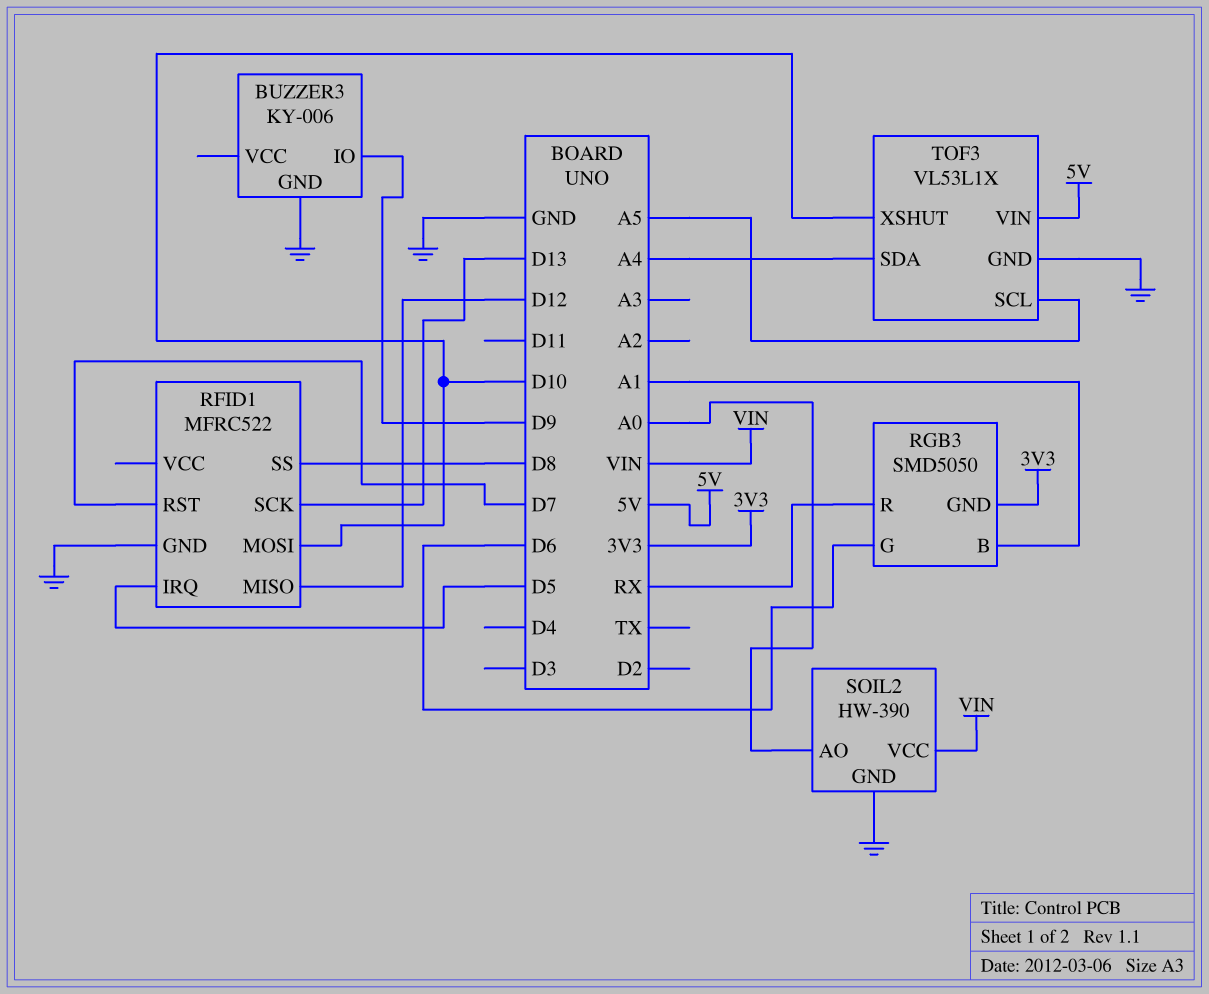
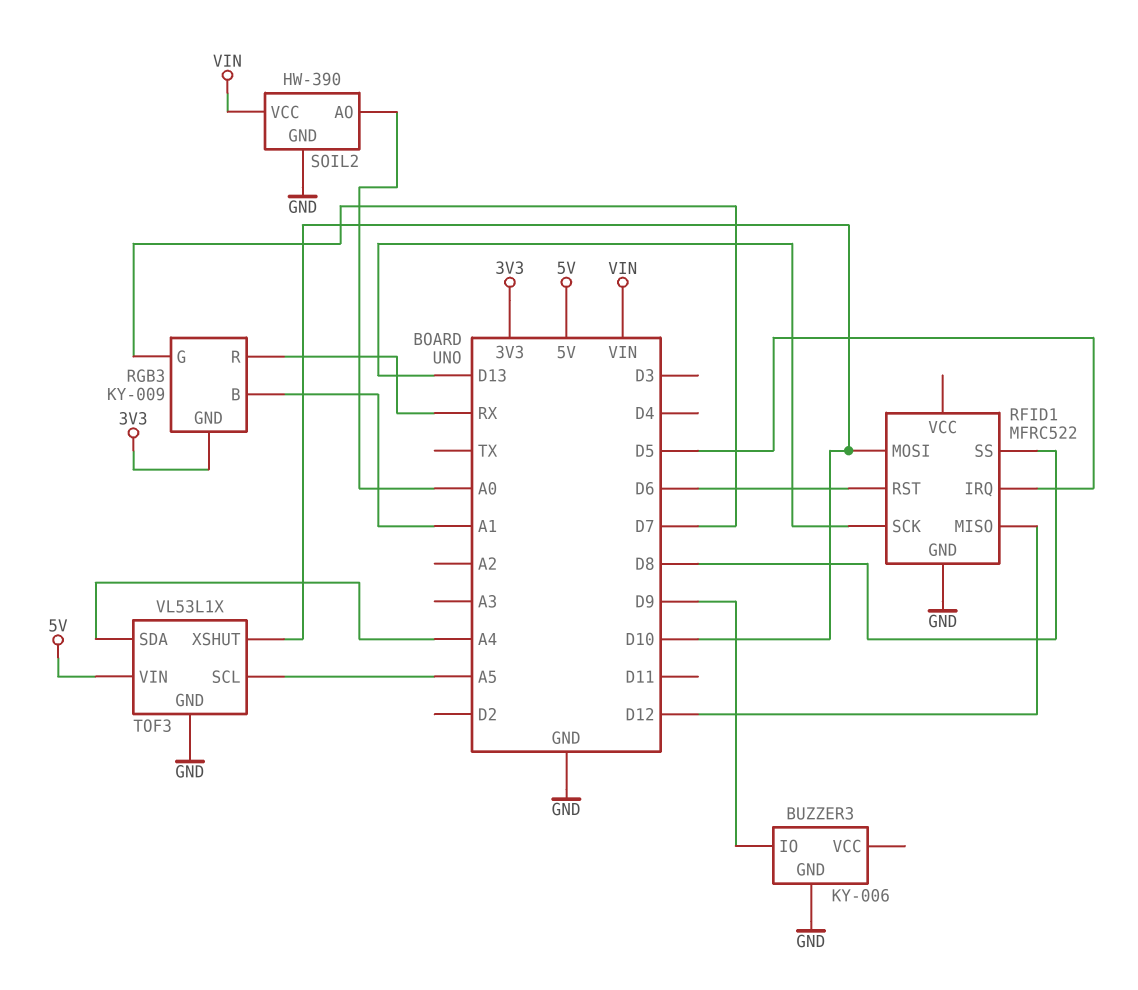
RFID1 pin RST: D7 -> D6
RGB3: SMD5050 -> KY-009
RGB3 pin G: D6 -> D7

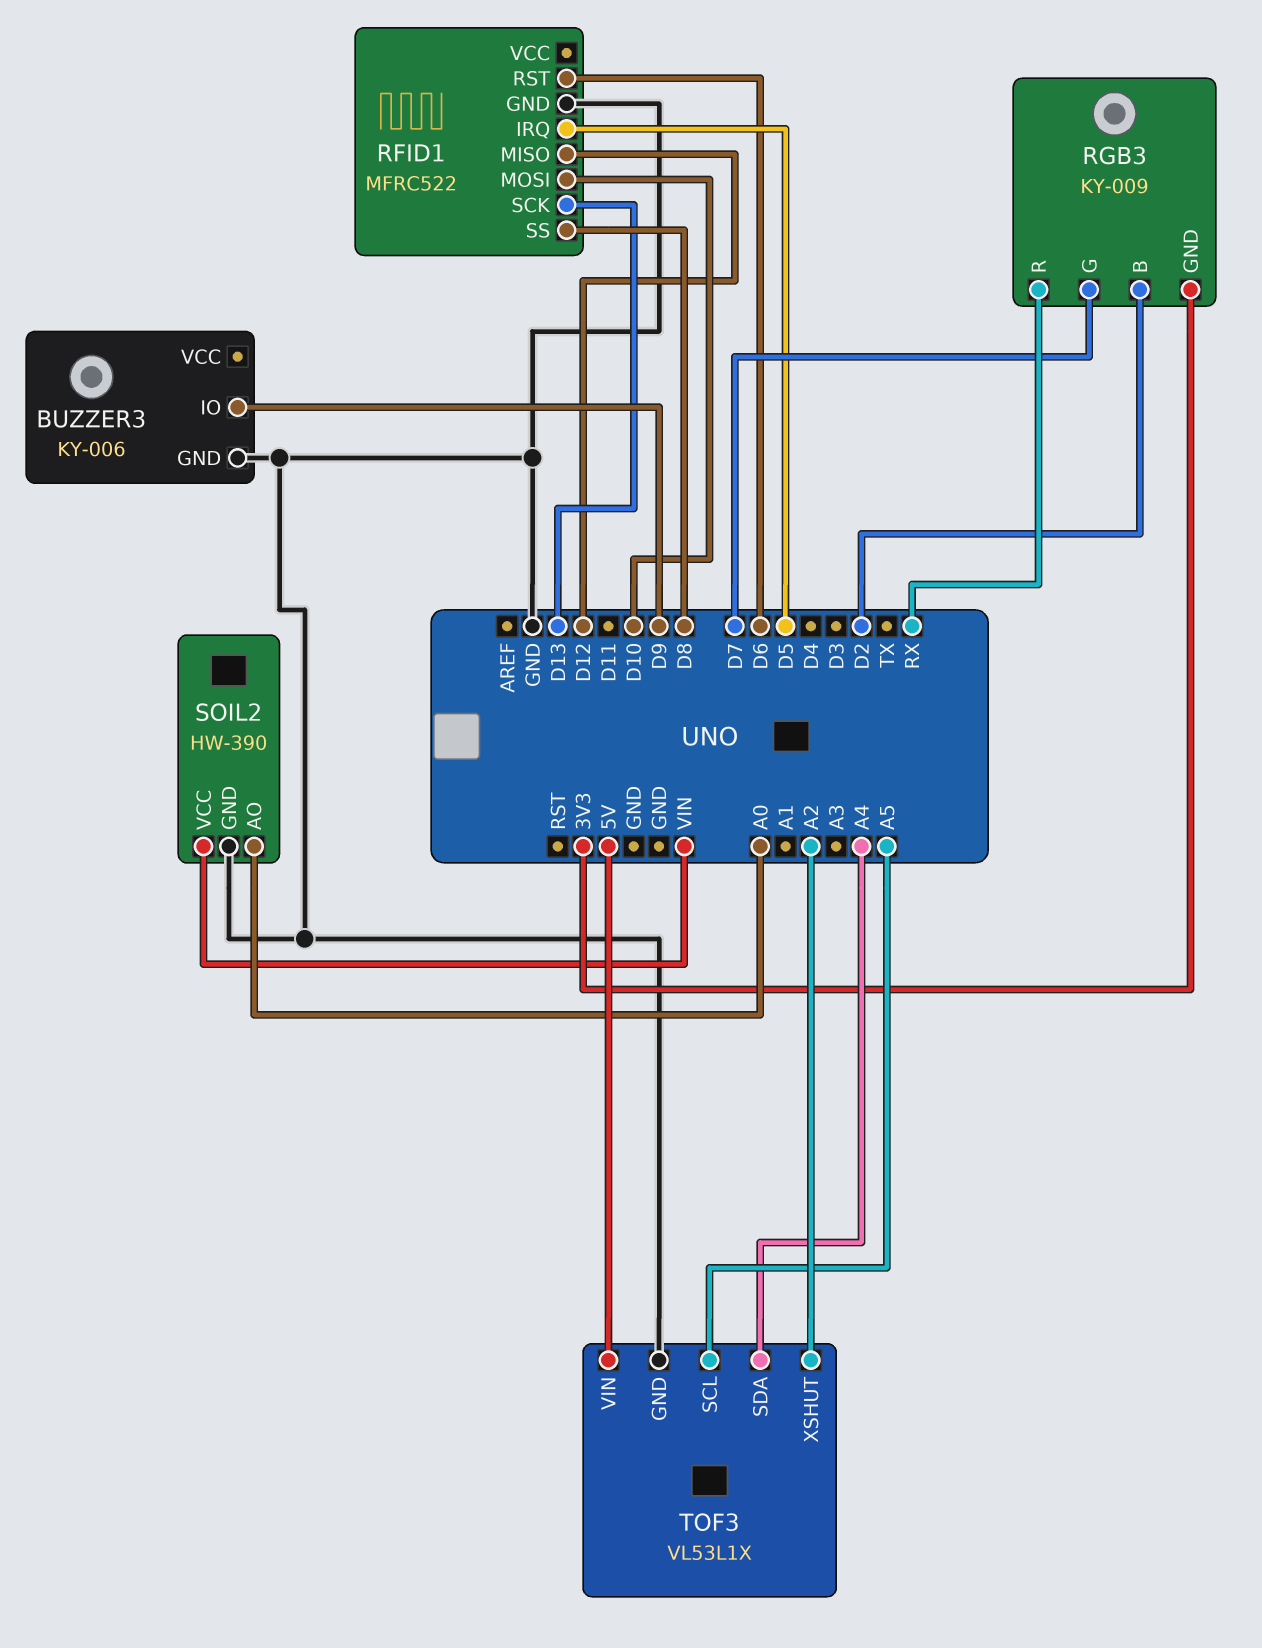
RGB3 pin B: A1 -> D2
TOF3 pin XSHUT: D10 -> A2

